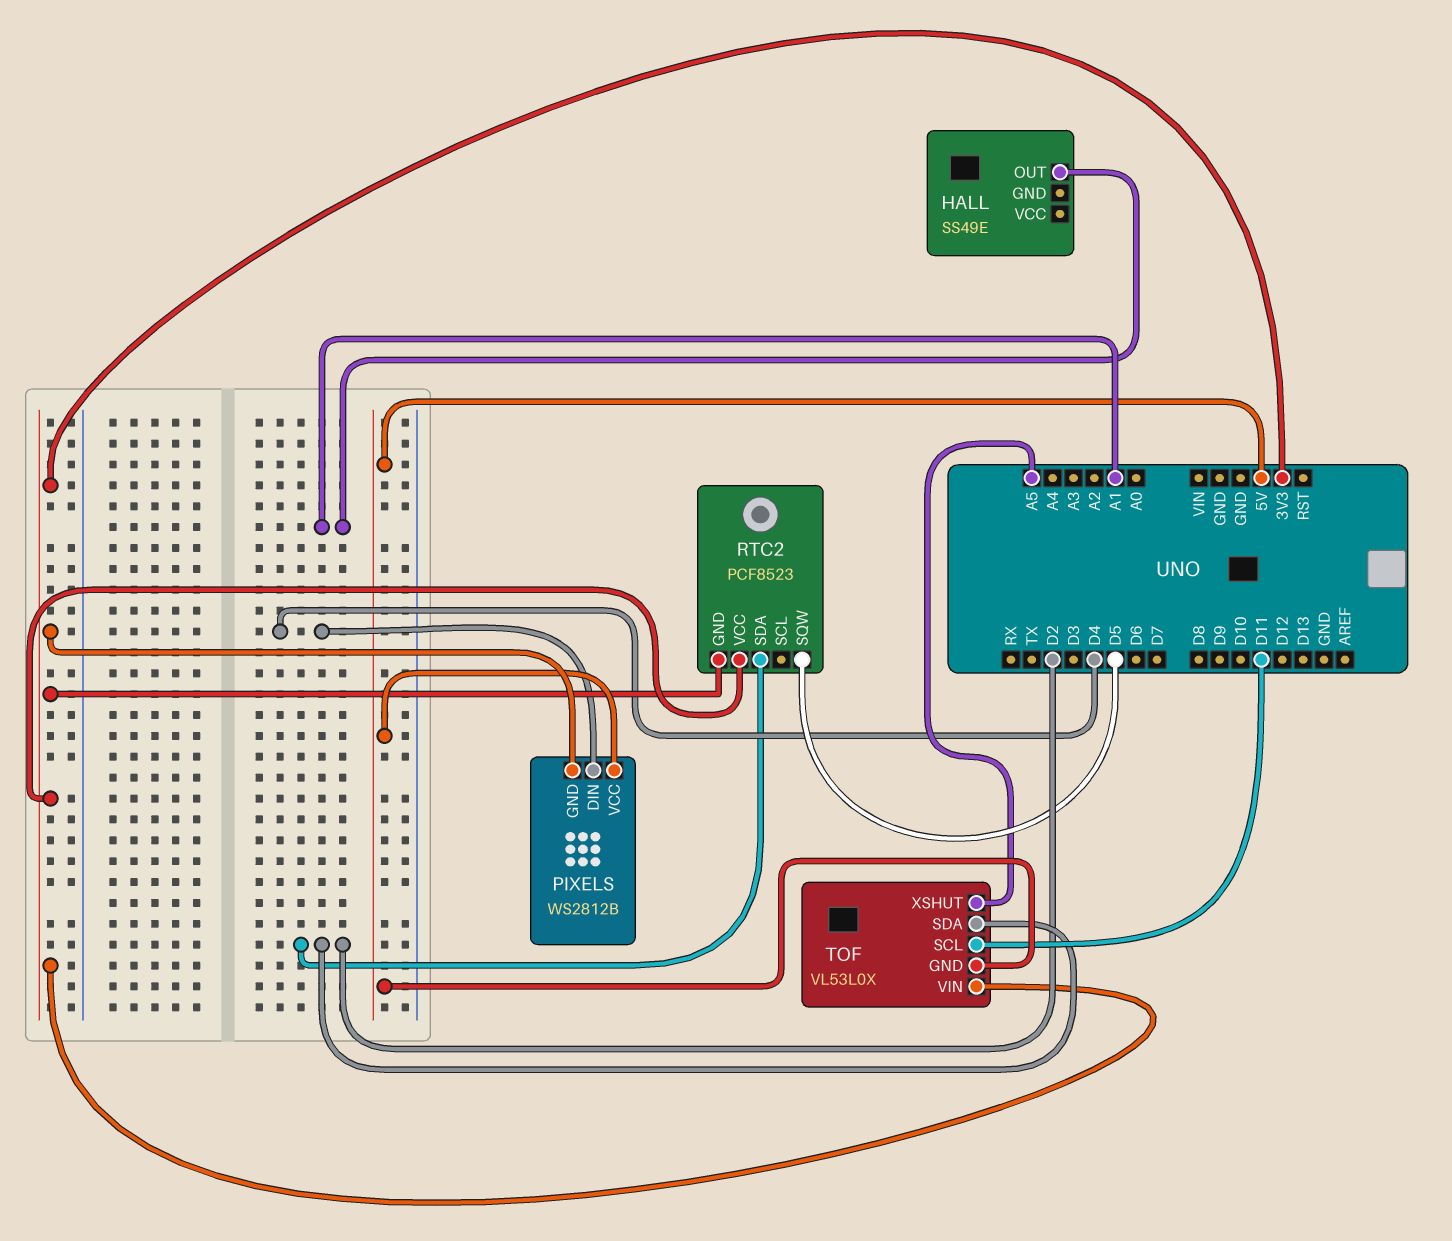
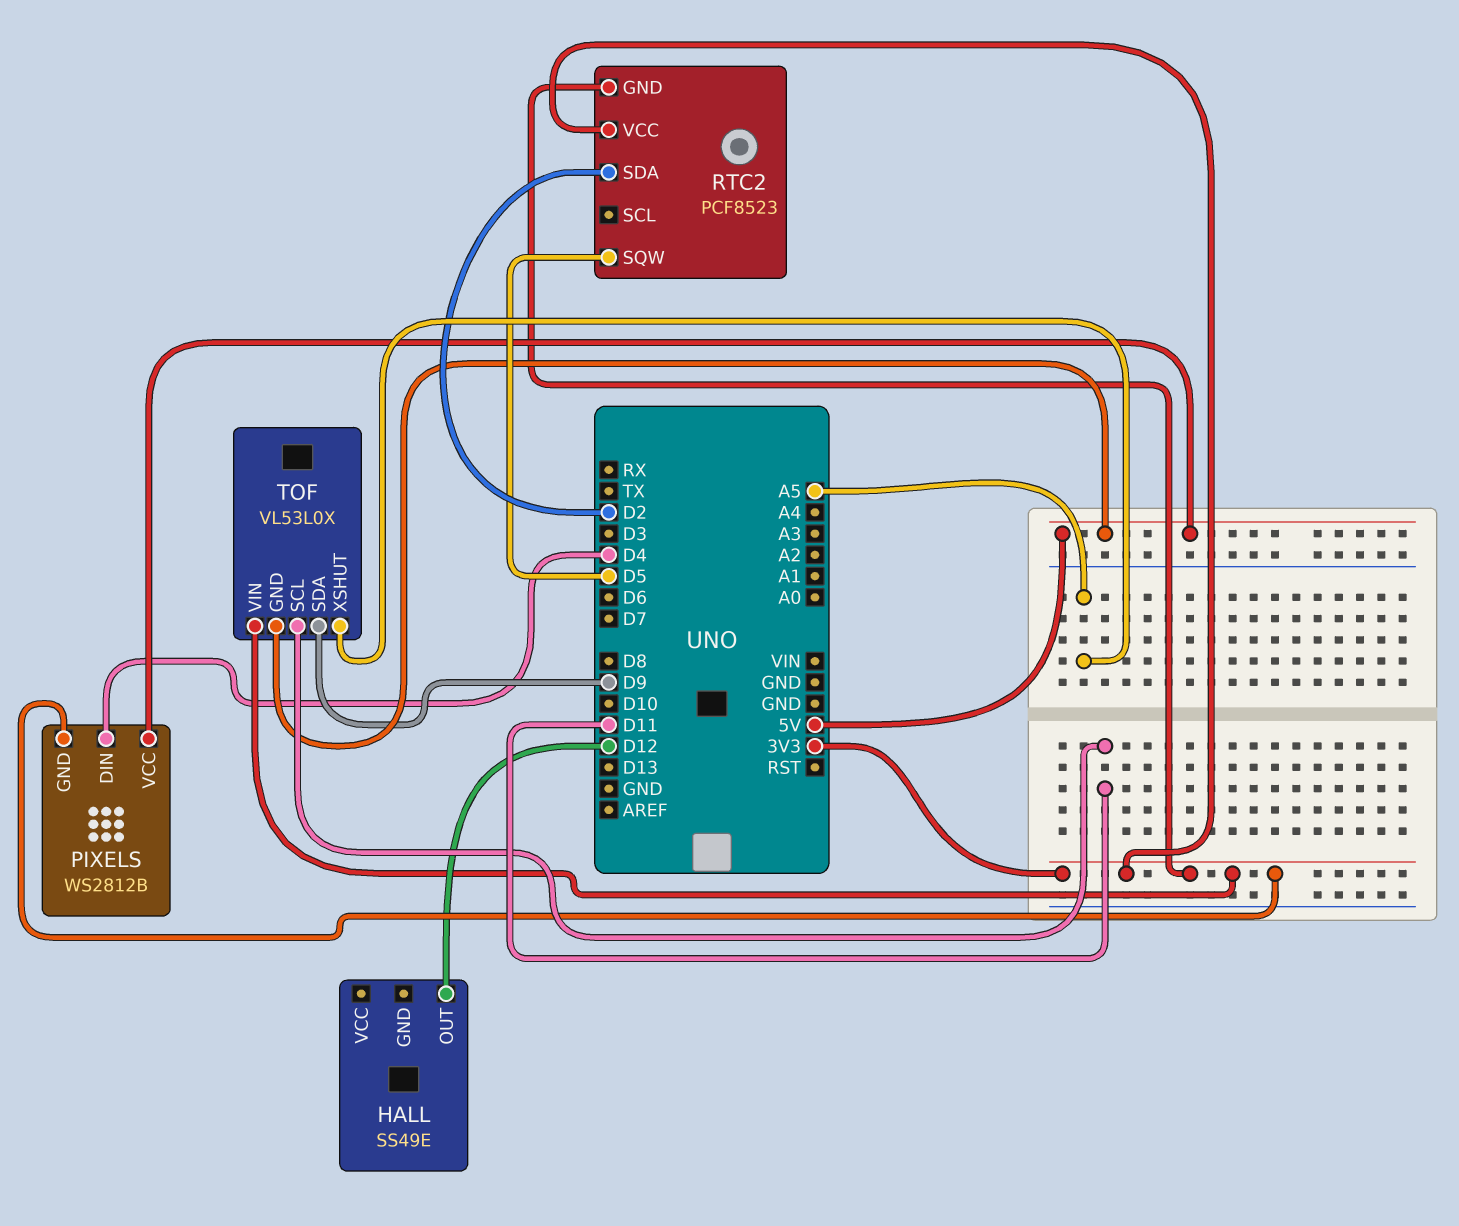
HALL pin OUT: A1 -> D12
TOF pin SDA: D2 -> D9

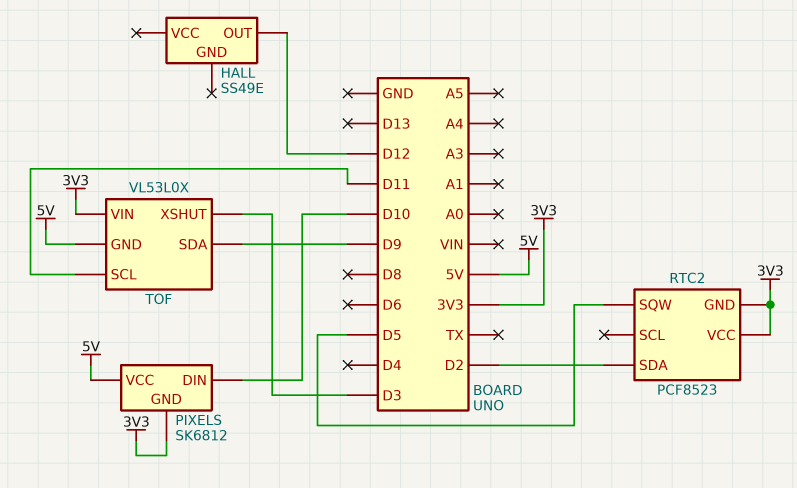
PIXELS: WS2812B -> SK6812
PIXELS pin DIN: D4 -> D10
TOF pin XSHUT: A5 -> D3

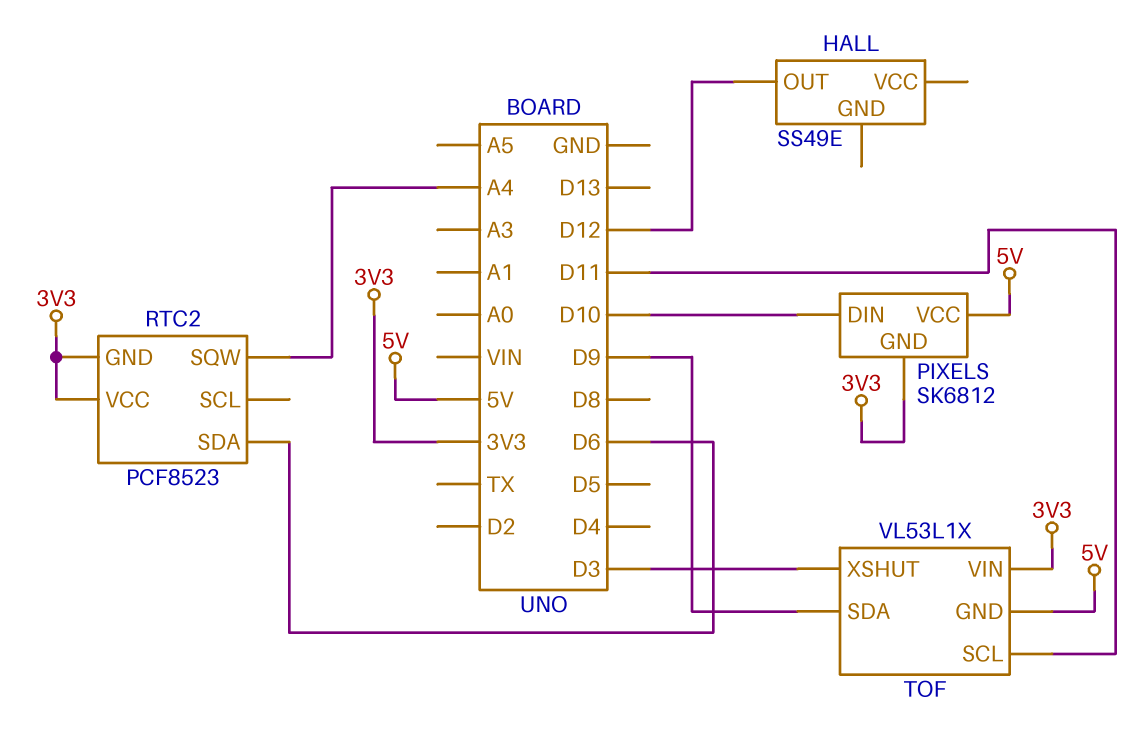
RTC2 pin SDA: D2 -> D6
RTC2 pin SQW: D5 -> A4
TOF: VL53L0X -> VL53L1X

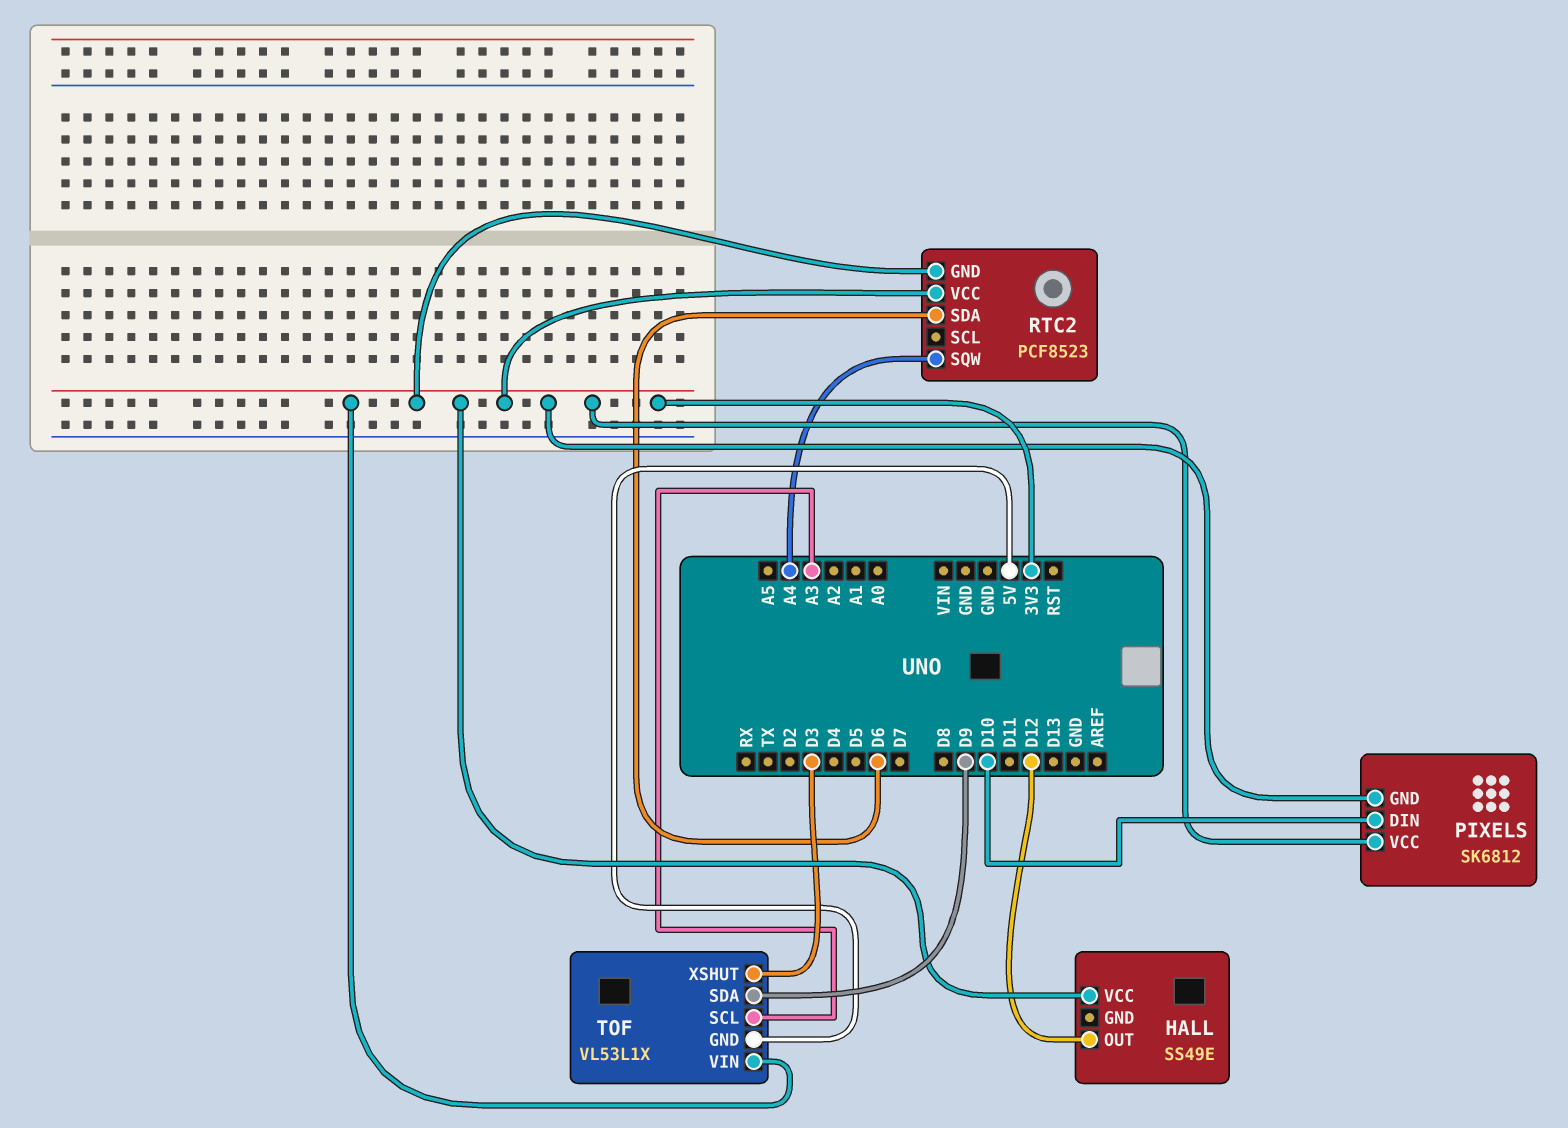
HALL pin VCC: none -> 3V3
PIXELS pin VCC: 5V -> 3V3
TOF pin SCL: D11 -> A3

